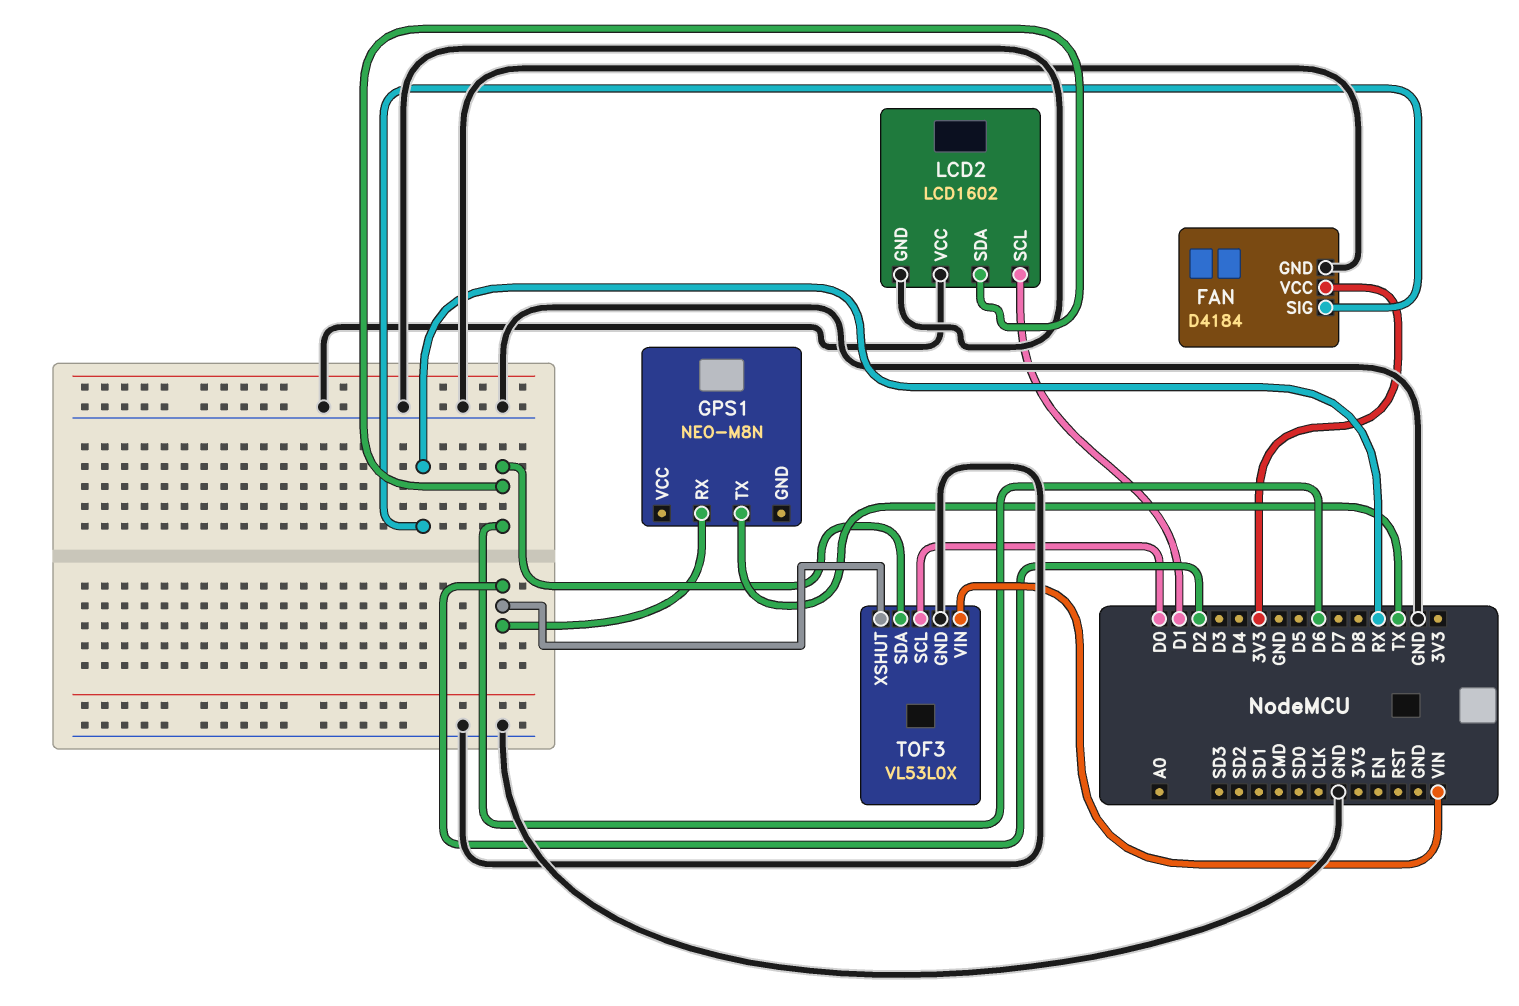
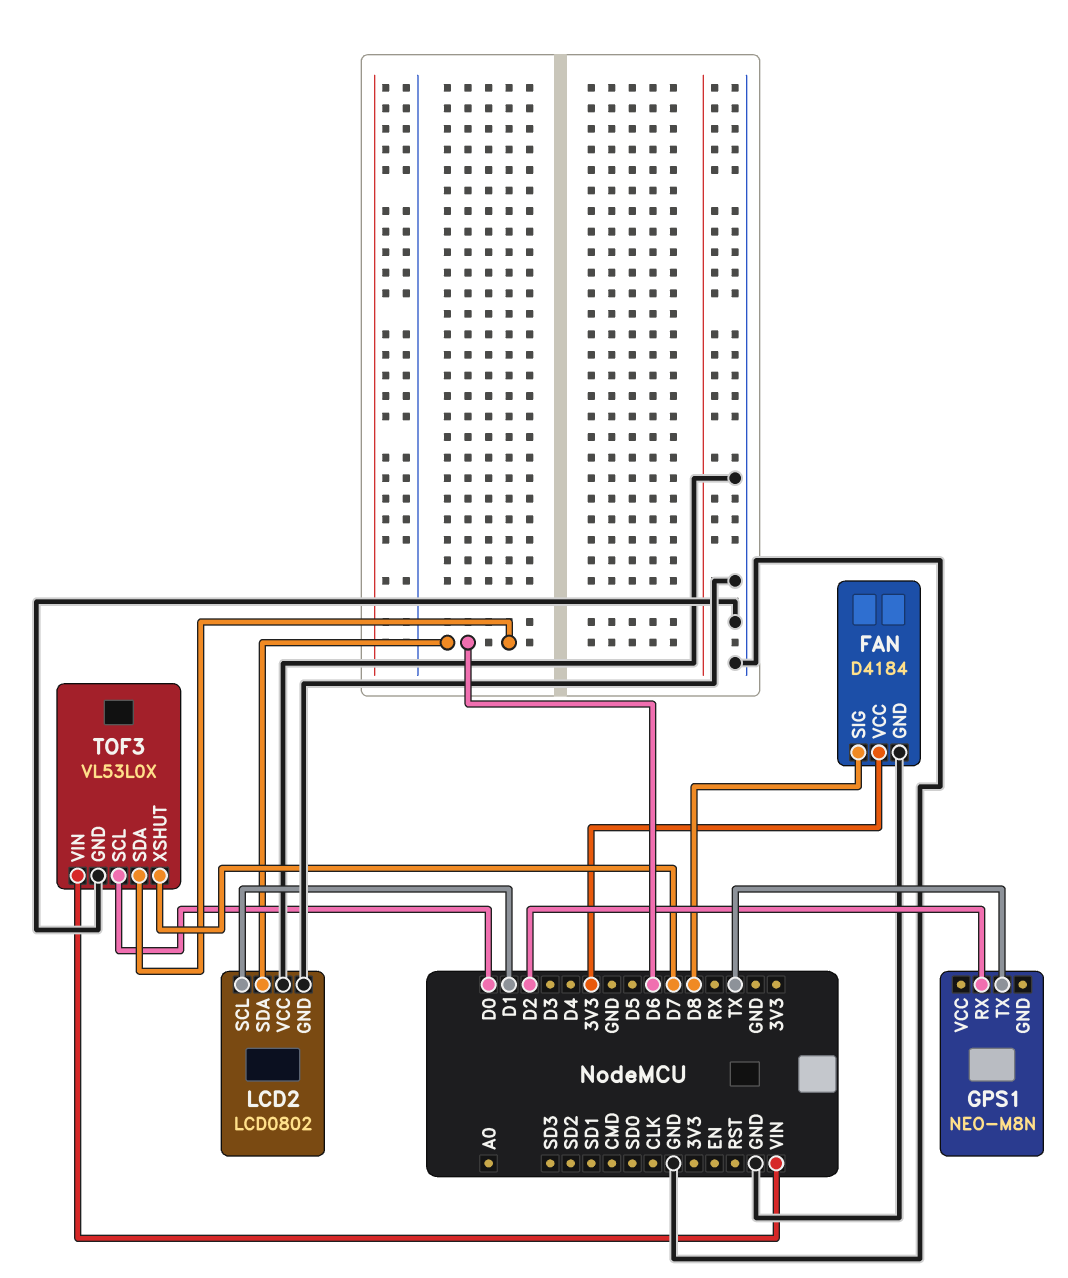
FAN pin SIG: RX -> D8
LCD2: LCD1602 -> LCD0802
TOF3 pin XSHUT: D2 -> D7

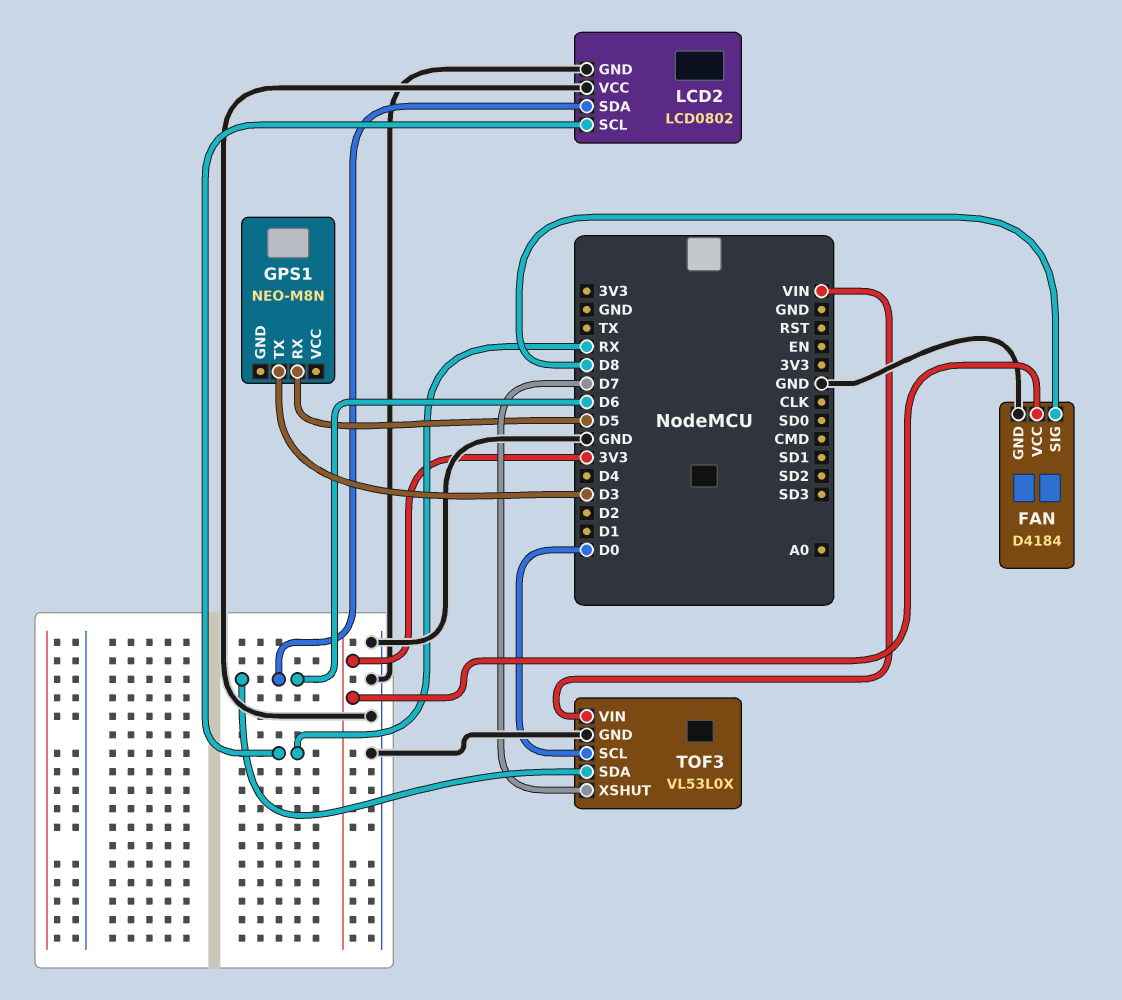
GPS1 pin RX: D2 -> D5
GPS1 pin TX: TX -> D3
LCD2 pin SCL: D1 -> RX

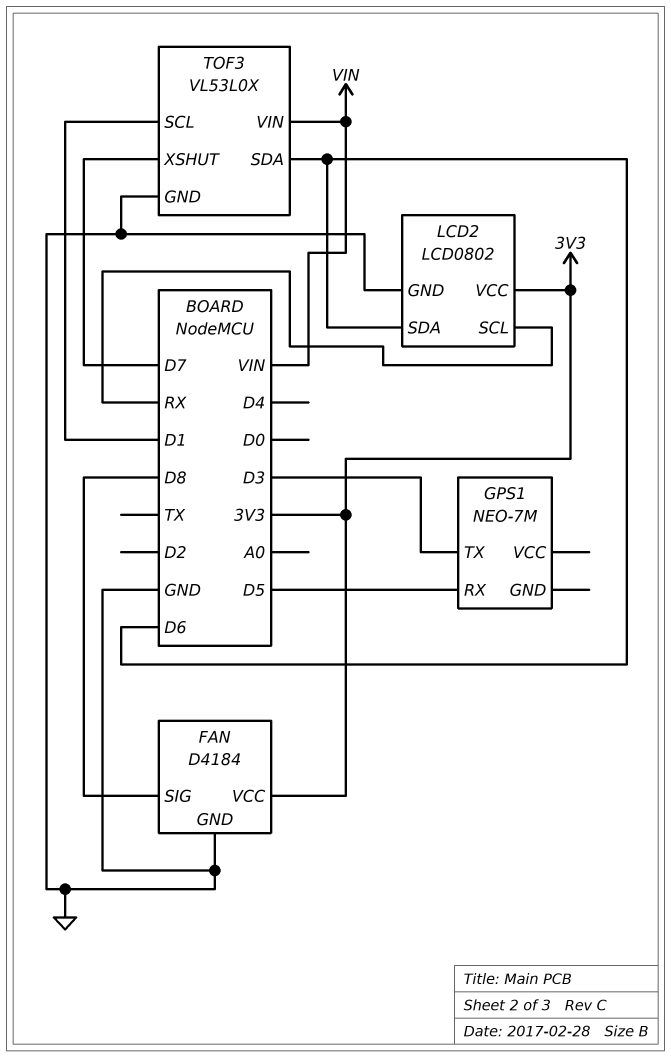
GPS1: NEO-M8N -> NEO-7M
LCD2 pin VCC: GND -> 3V3
TOF3 pin SCL: D0 -> D1

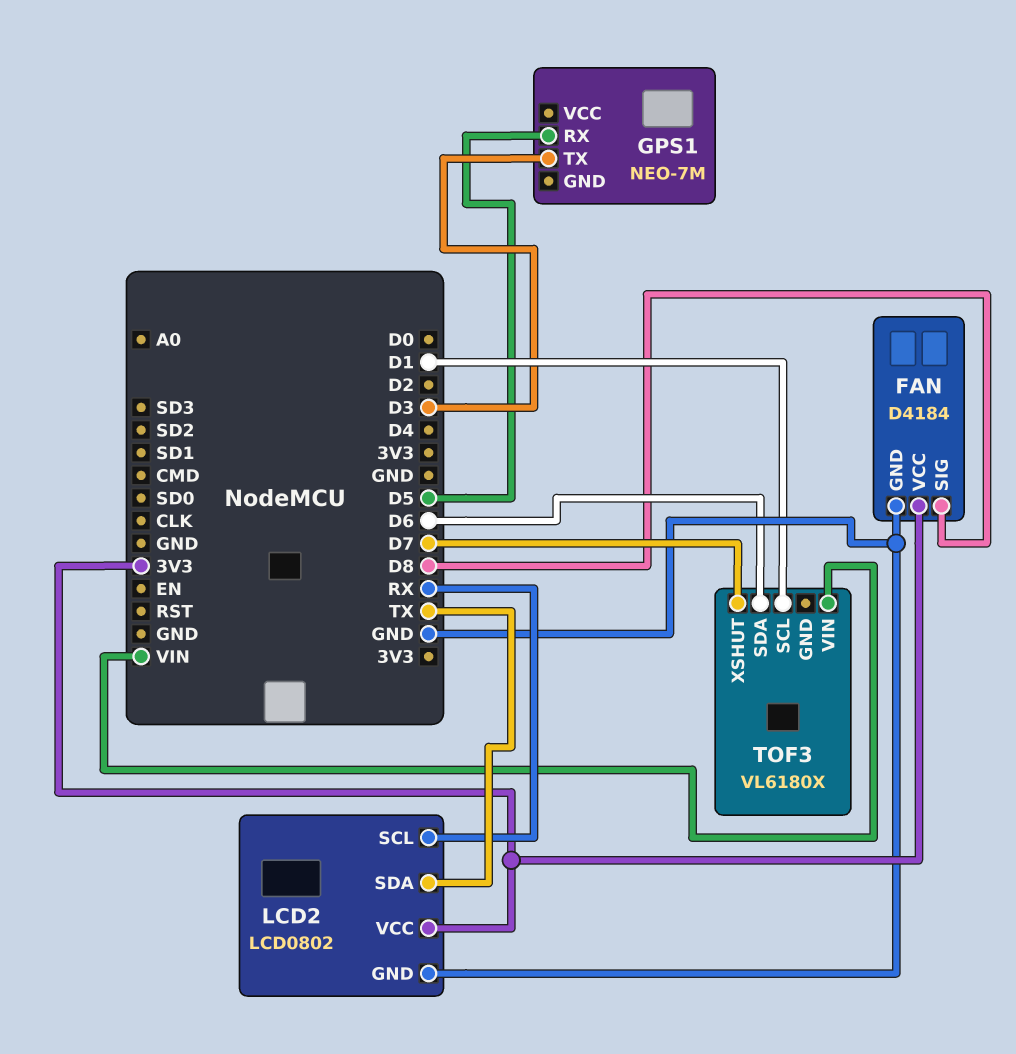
LCD2 pin SDA: D6 -> TX
TOF3: VL53L0X -> VL6180X
TOF3 pin GND: GND -> none

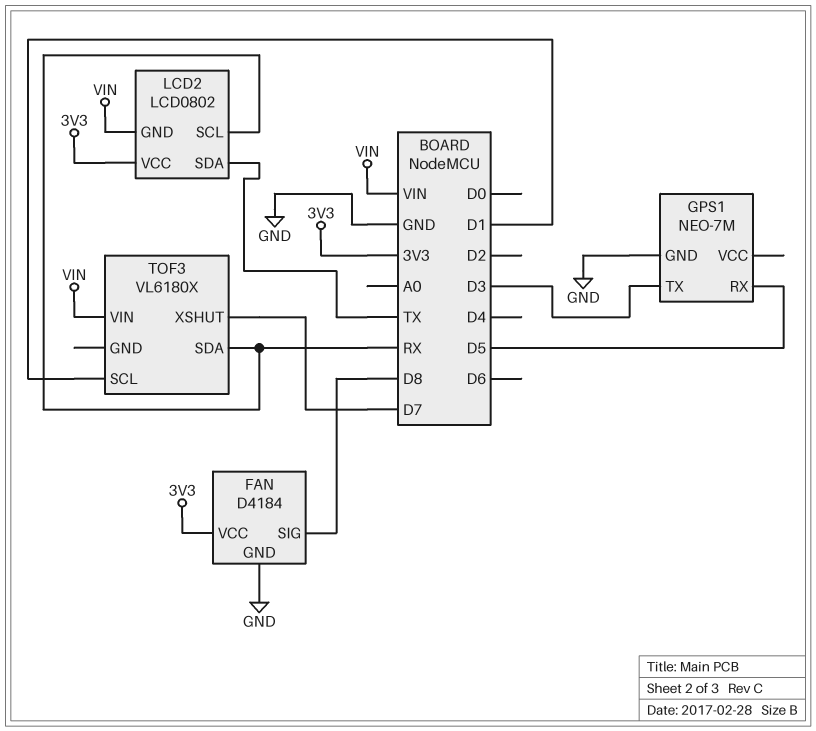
GPS1 pin GND: none -> GND
LCD2 pin GND: GND -> VIN
TOF3 pin SDA: D6 -> RX

